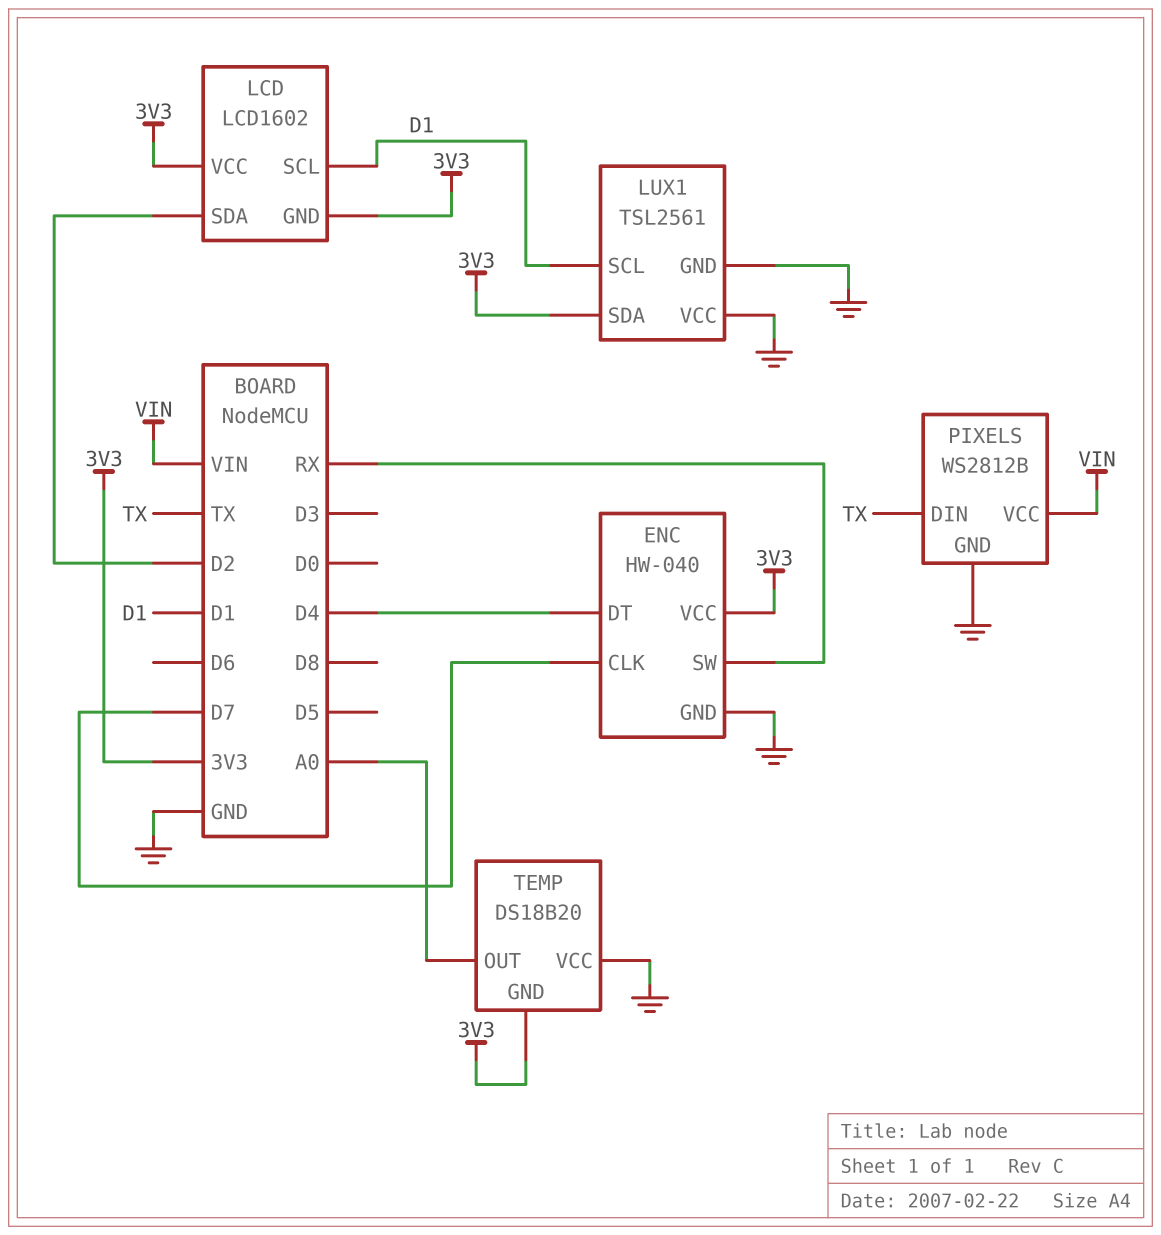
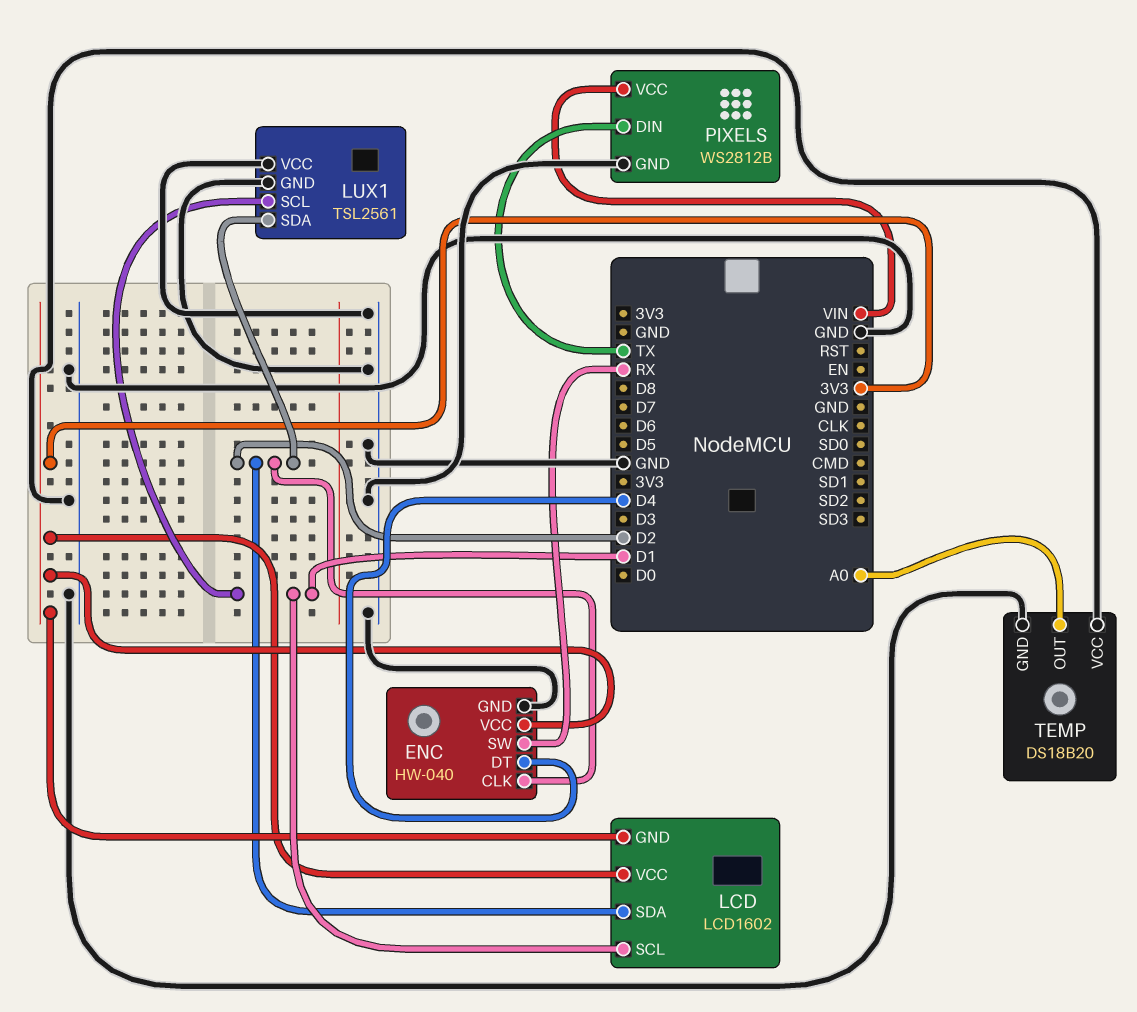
ENC pin CLK: D7 -> D2
LUX1 pin SDA: 3V3 -> D2
TEMP pin GND: 3V3 -> GND

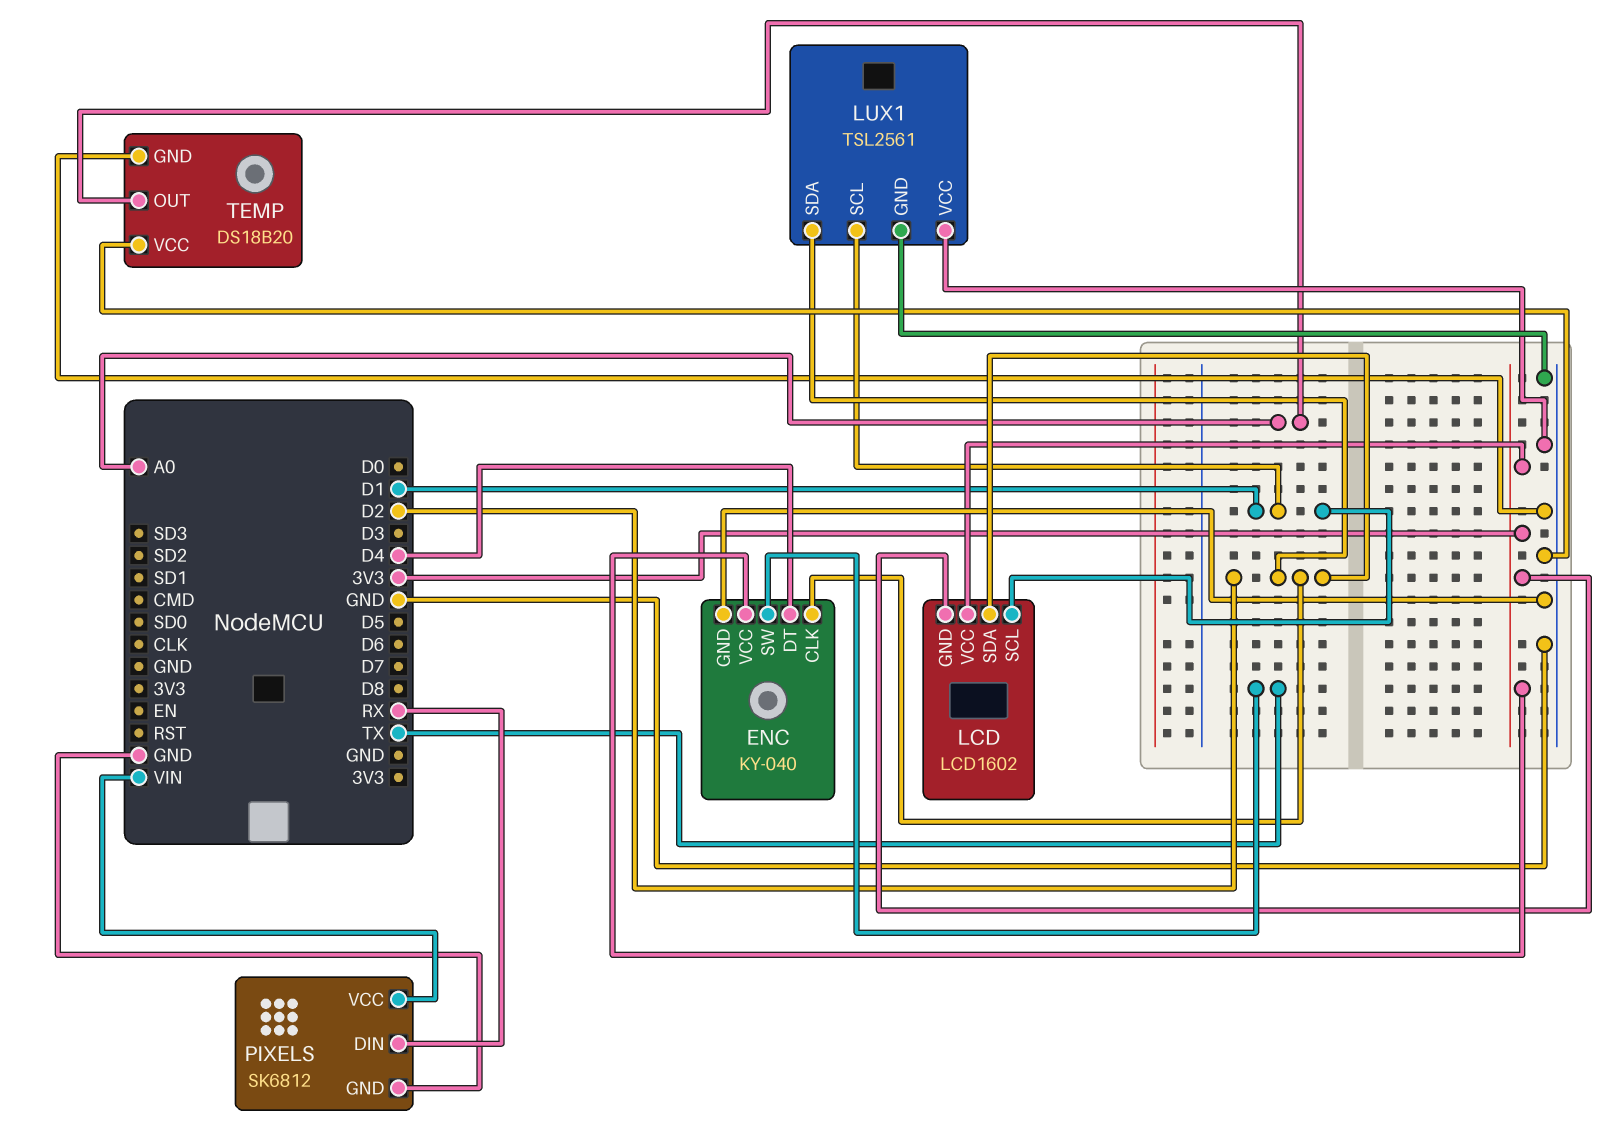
ENC: HW-040 -> KY-040
ENC pin SW: RX -> TX
PIXELS: WS2812B -> SK6812
PIXELS pin DIN: TX -> RX

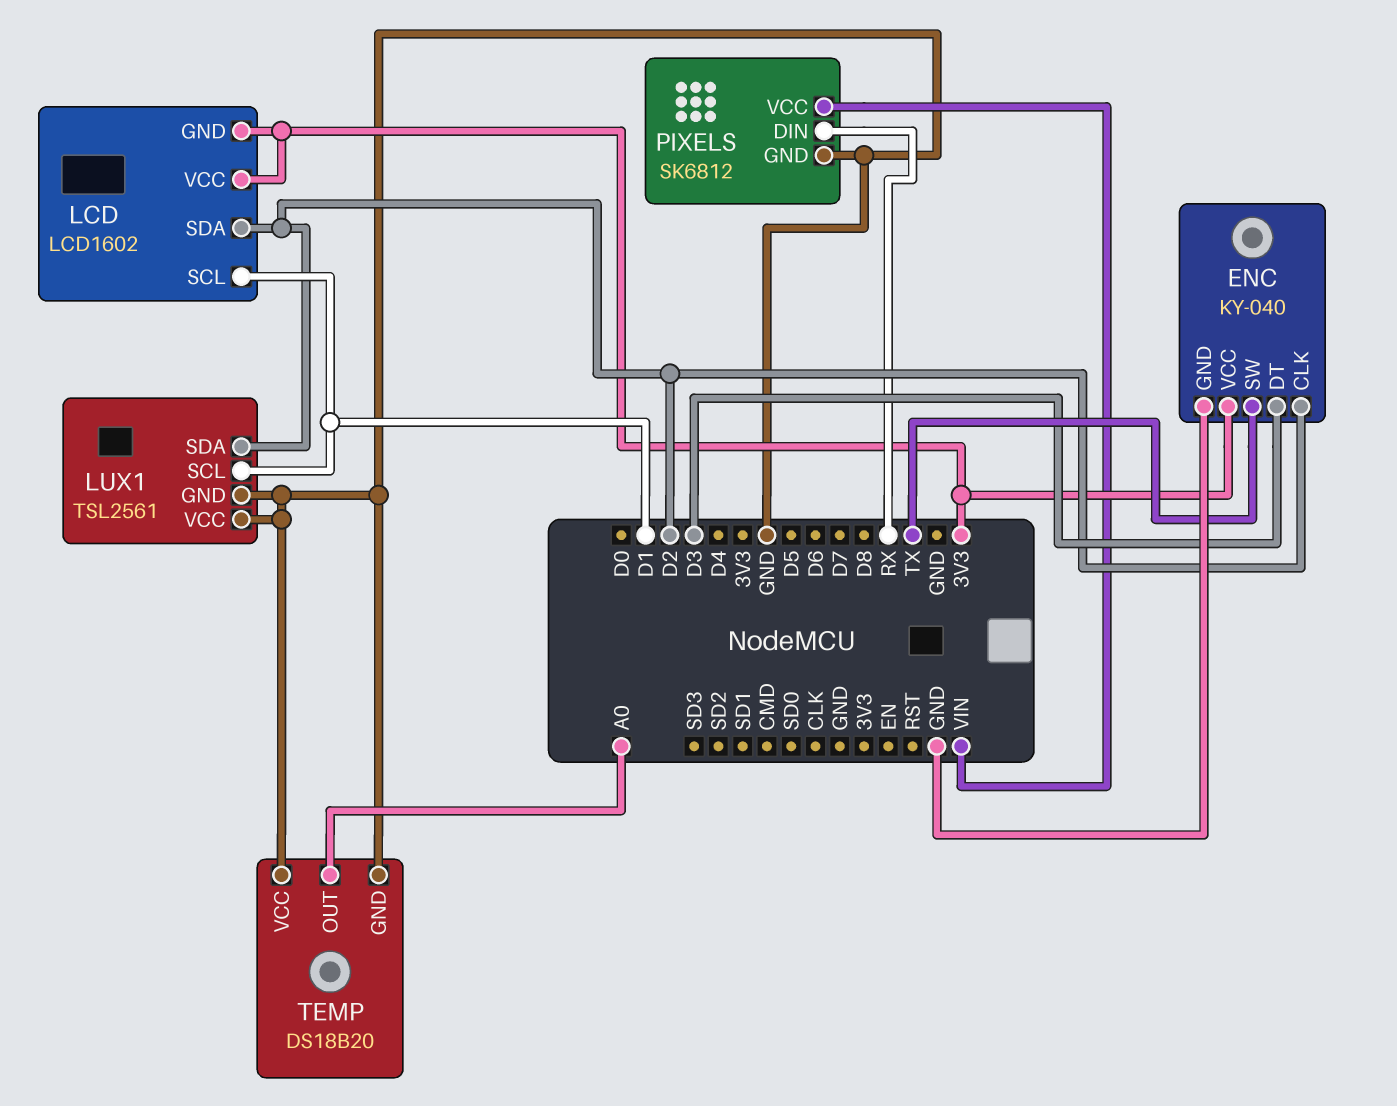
ENC pin DT: D4 -> D3

